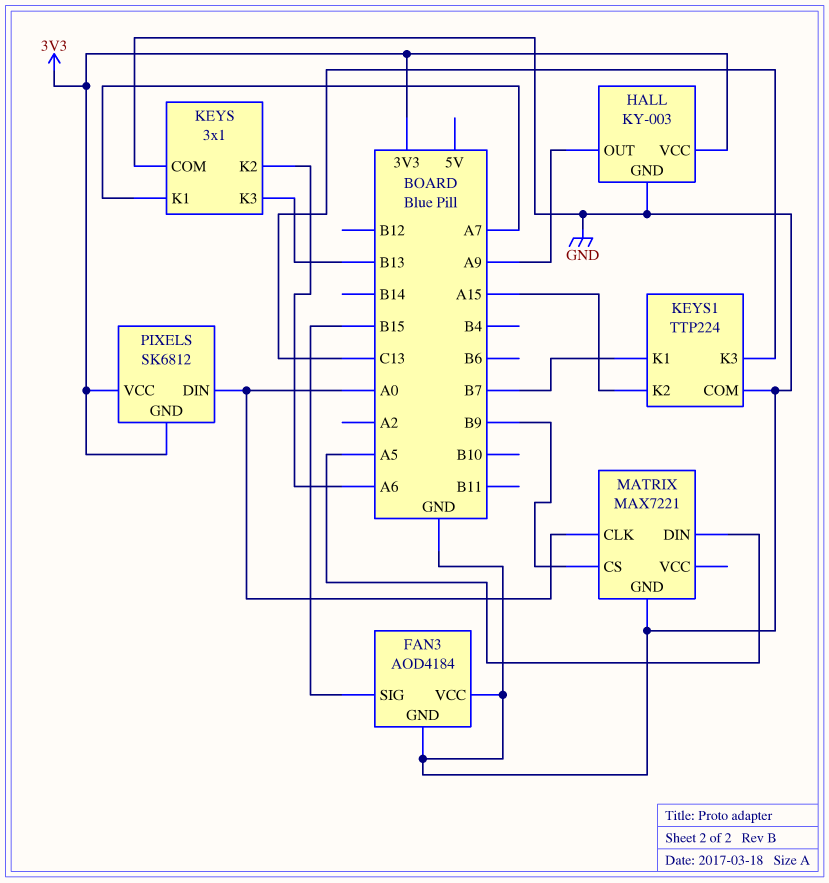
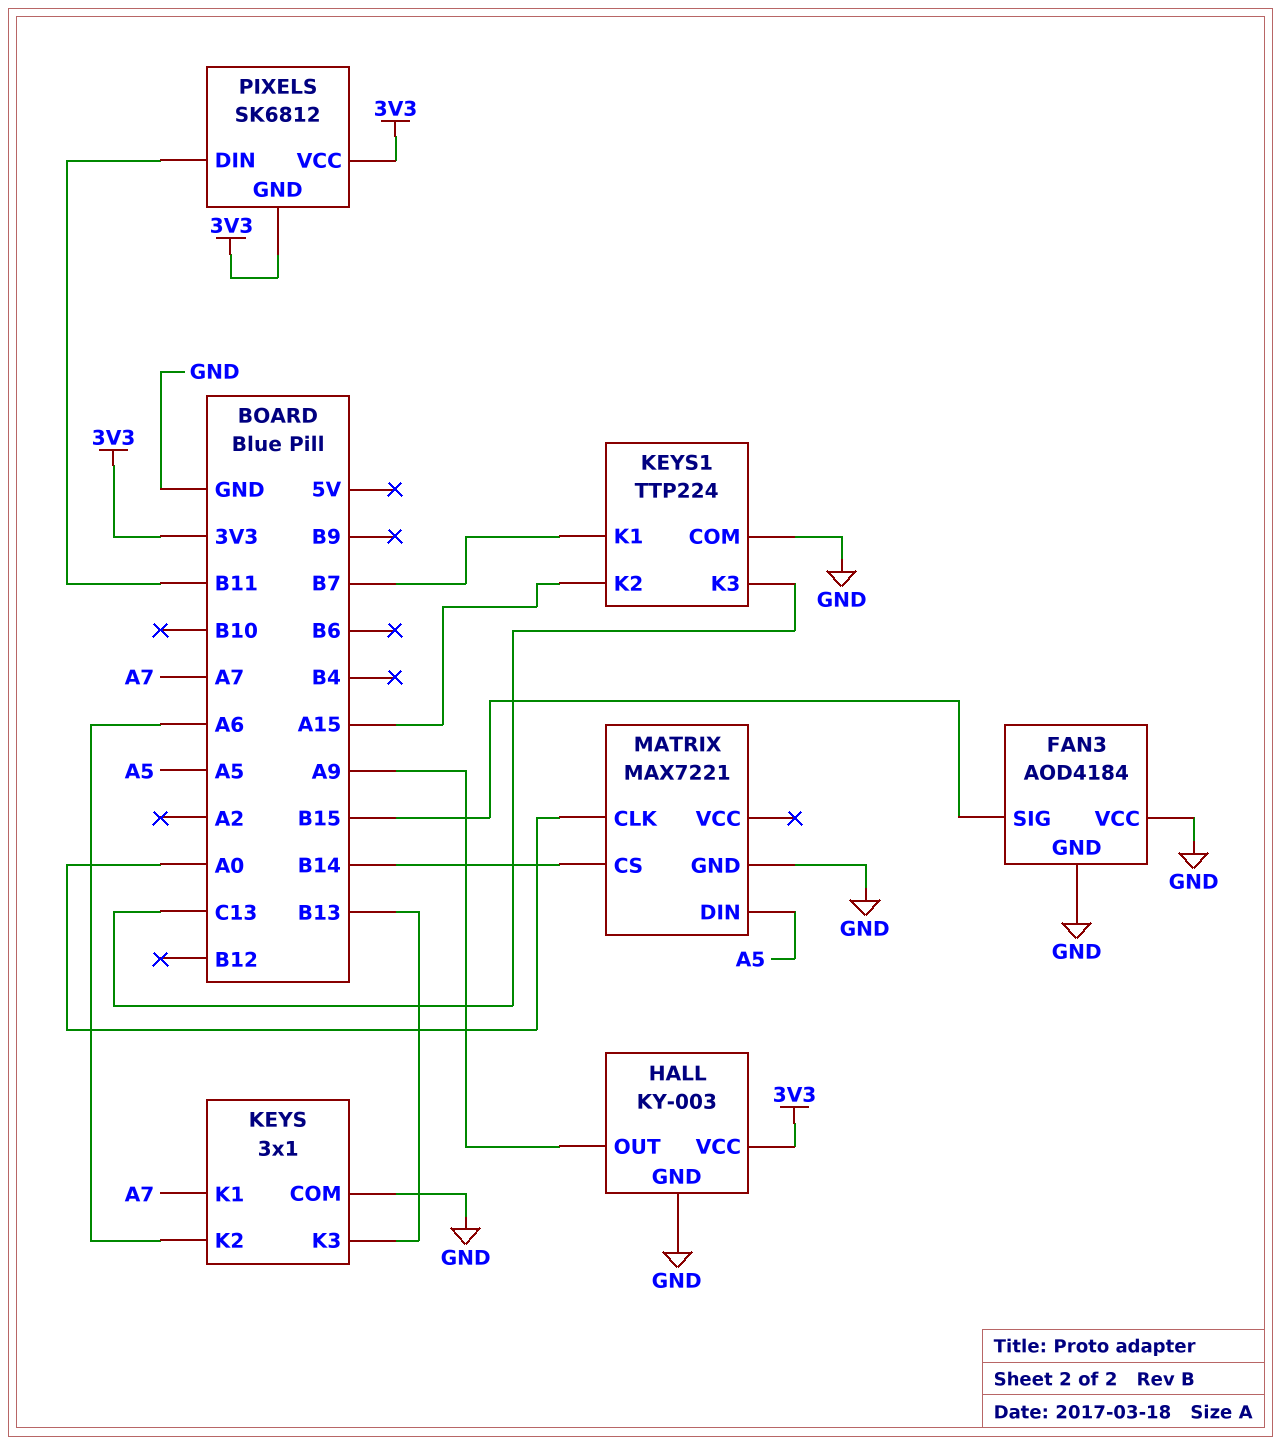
MATRIX pin CS: B9 -> B14
PIXELS pin DIN: A0 -> B11

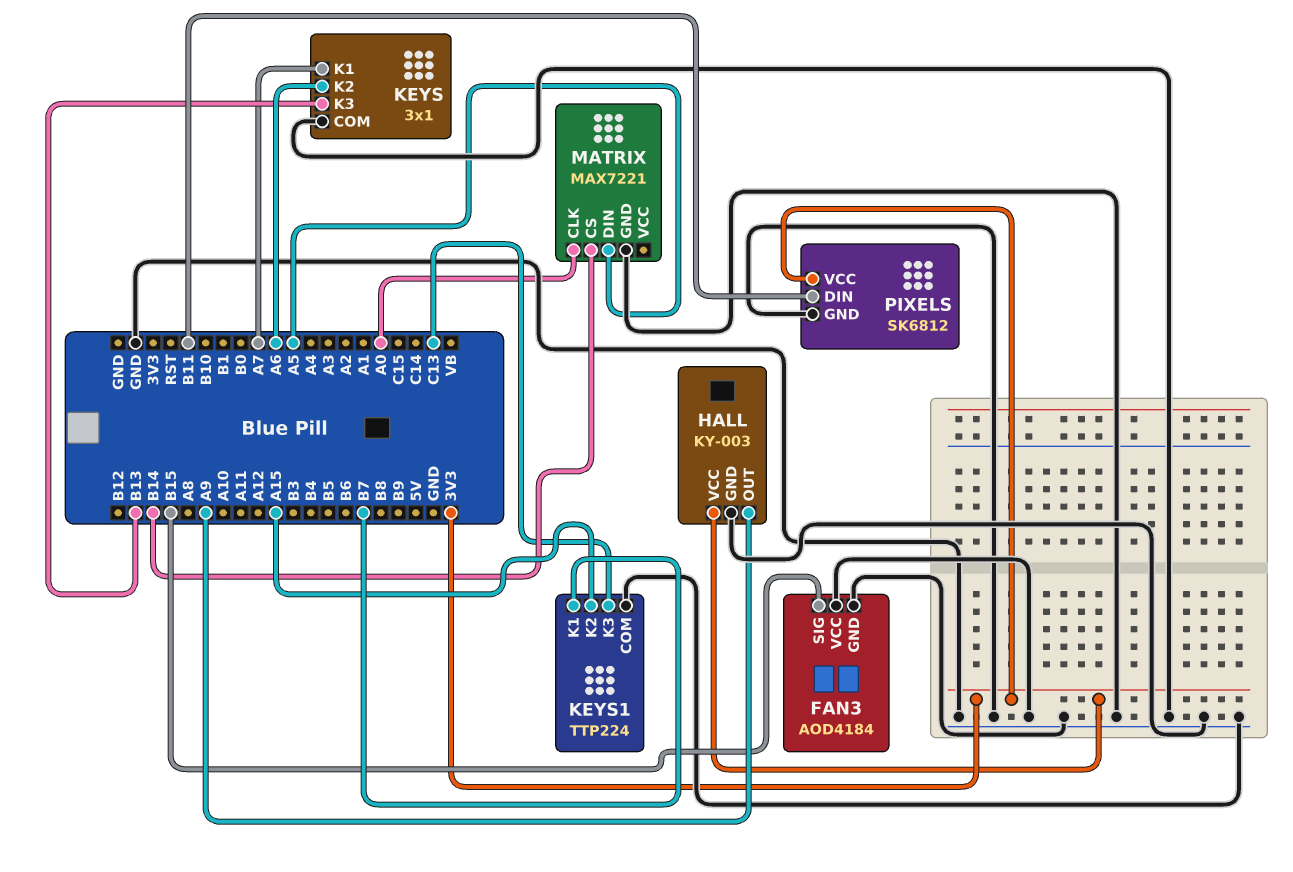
PIXELS pin GND: 3V3 -> GND

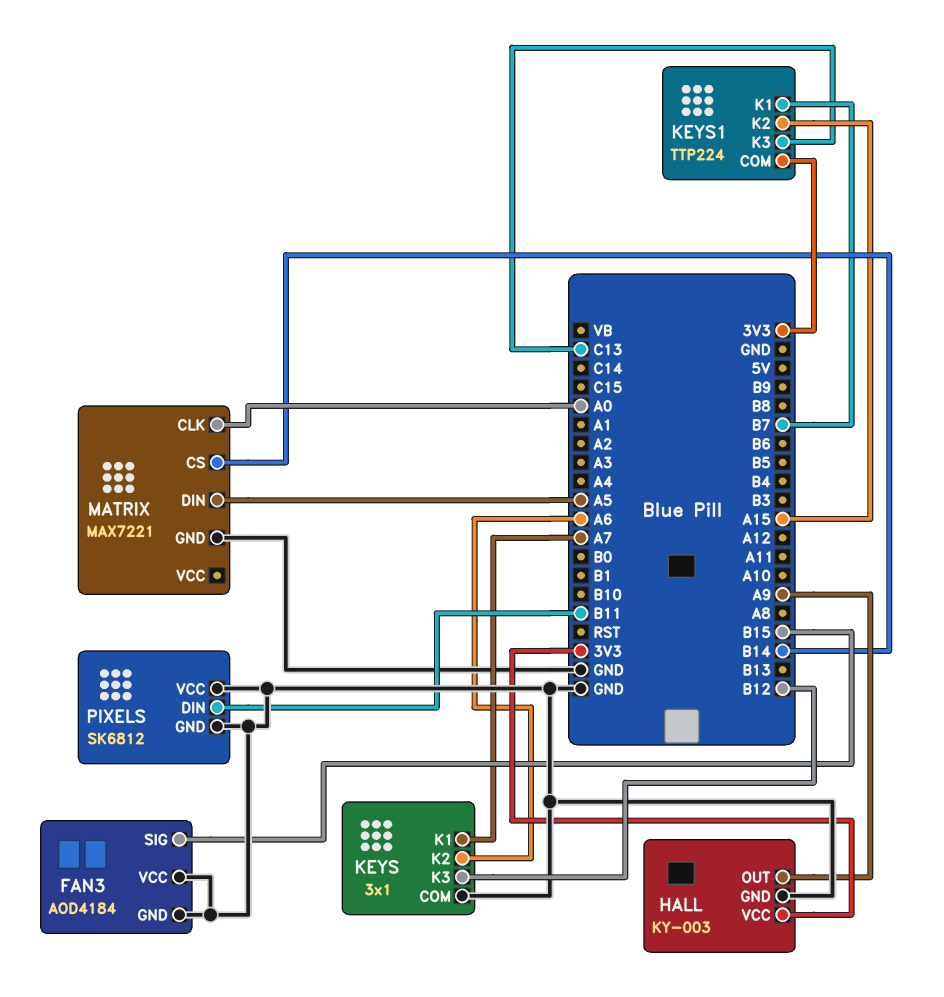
KEYS pin K3: B13 -> B12
KEYS1 pin COM: GND -> 3V3
PIXELS pin VCC: 3V3 -> GND

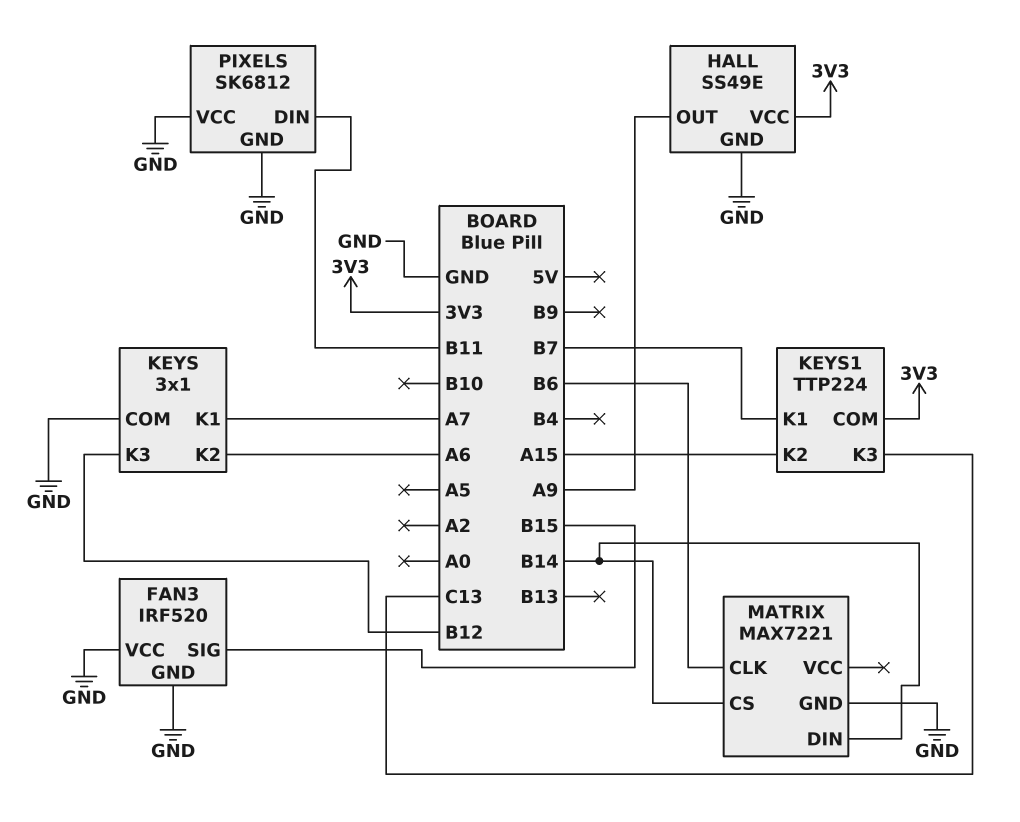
FAN3: AOD4184 -> IRF520
HALL: KY-003 -> SS49E
MATRIX pin CLK: A0 -> B6
MATRIX pin DIN: A5 -> B14

